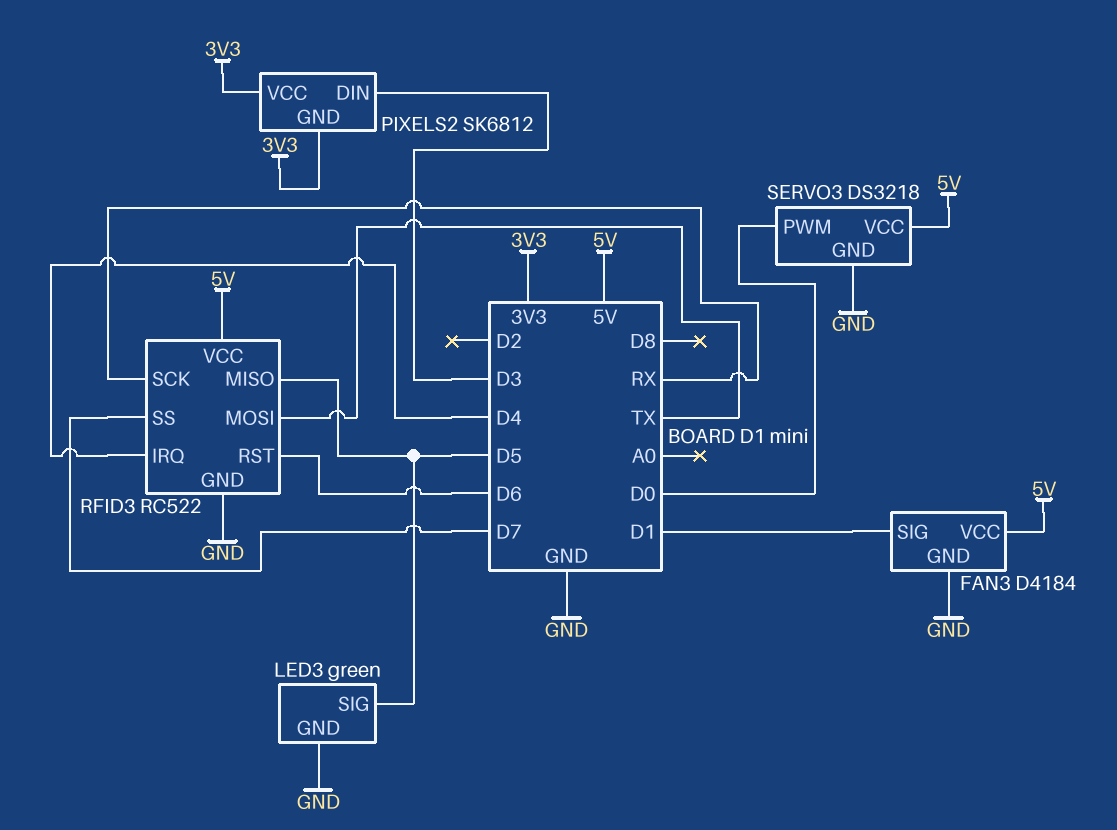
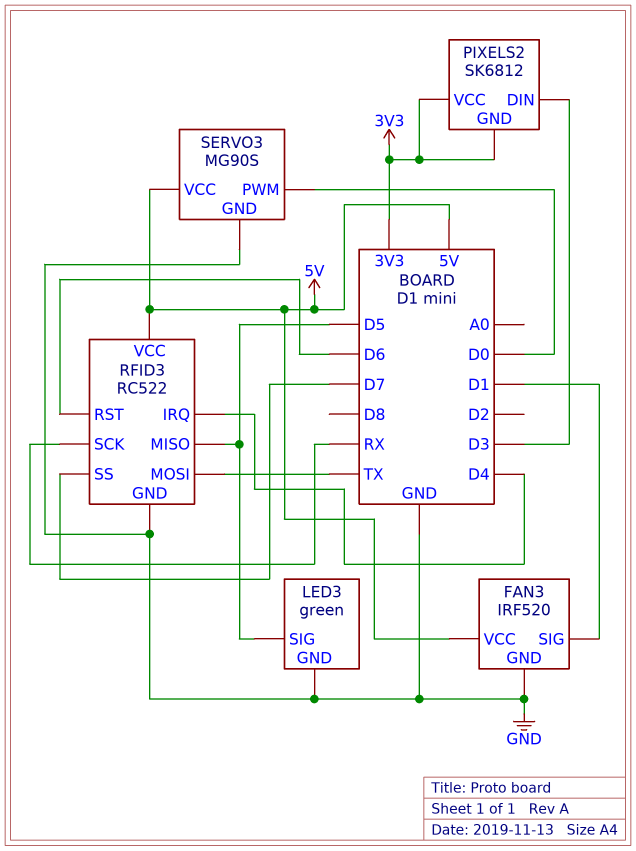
FAN3: D4184 -> IRF520
SERVO3: DS3218 -> MG90S

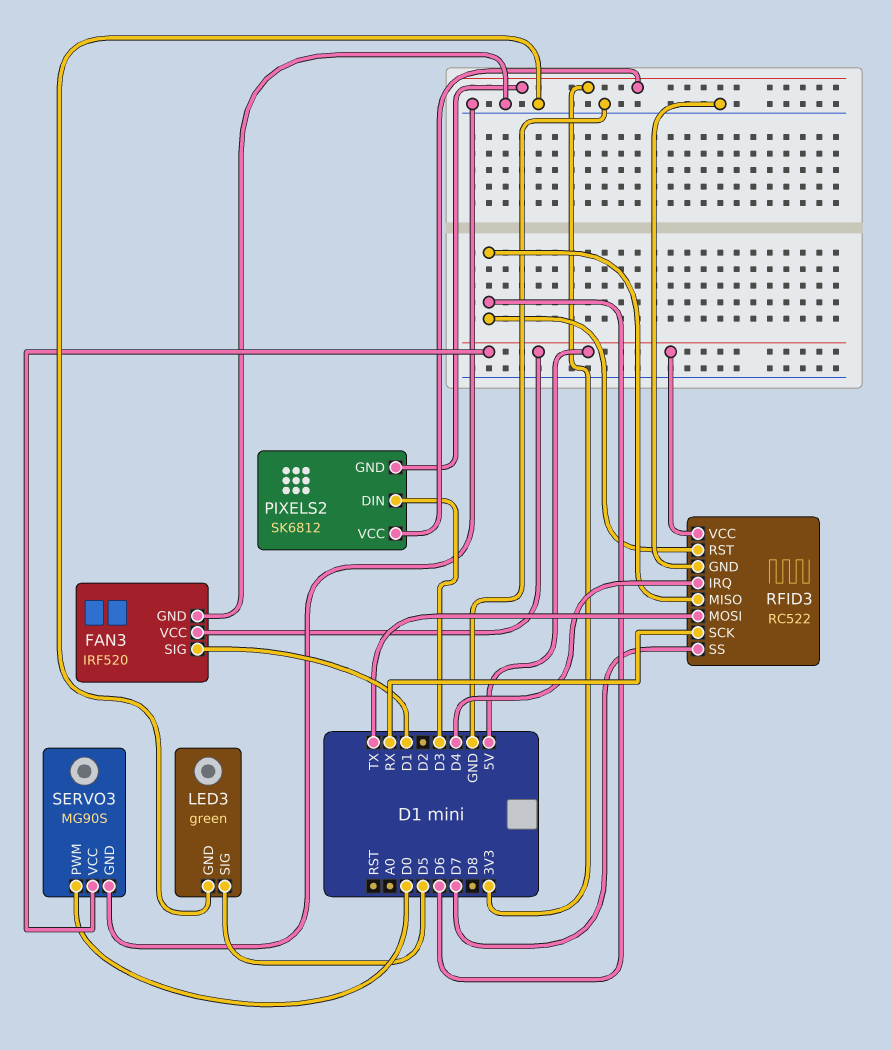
RFID3 pin MISO: D5 -> D6

